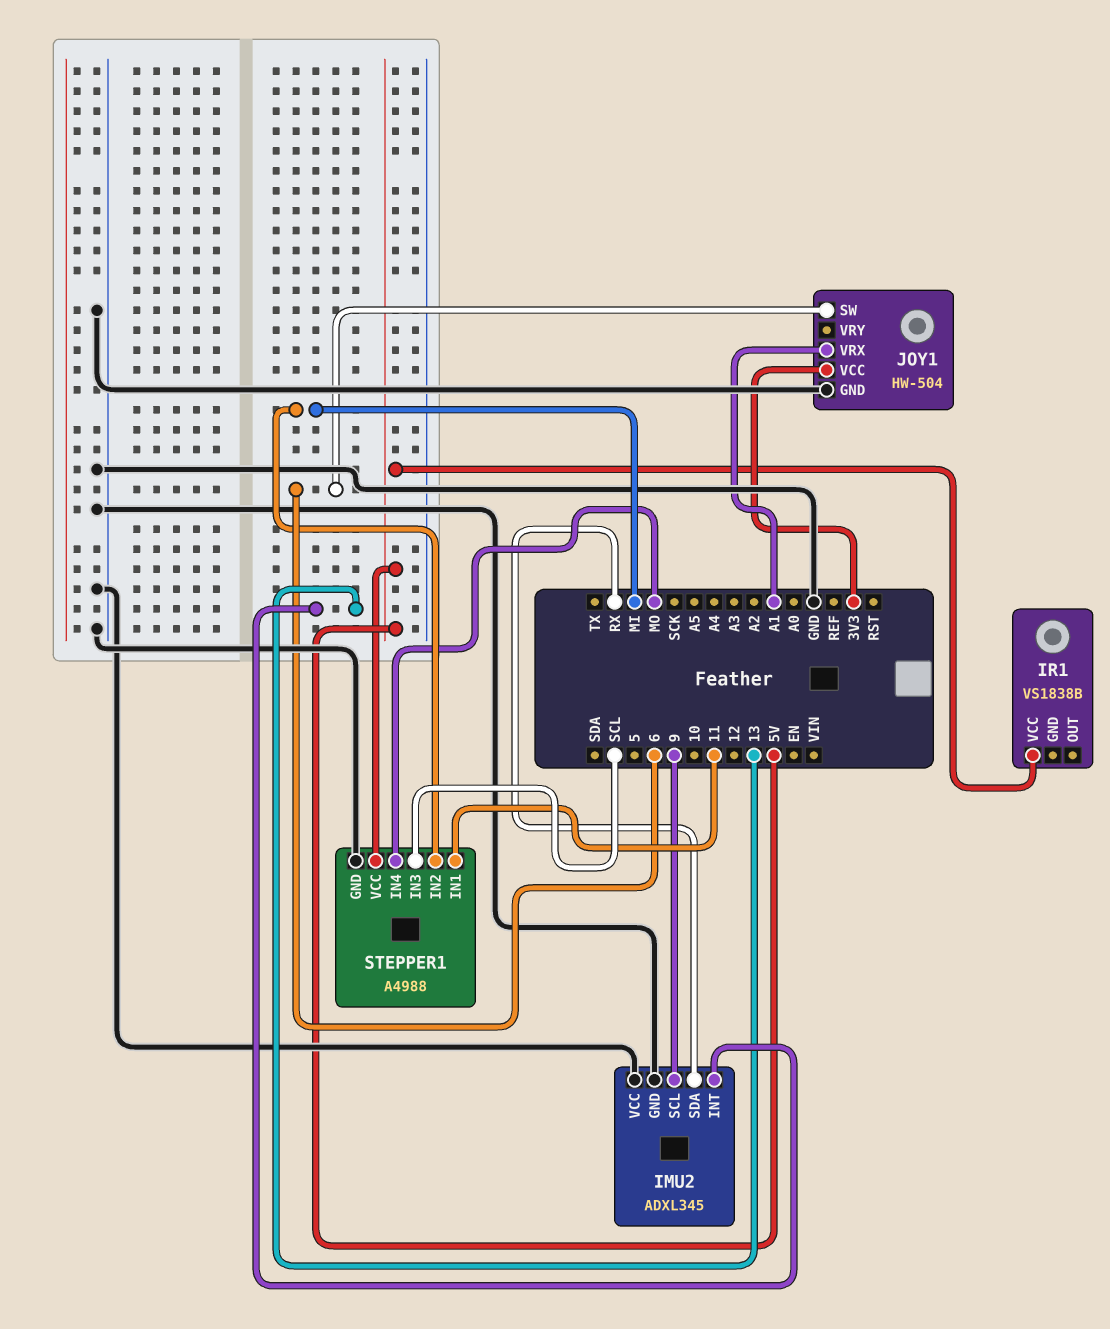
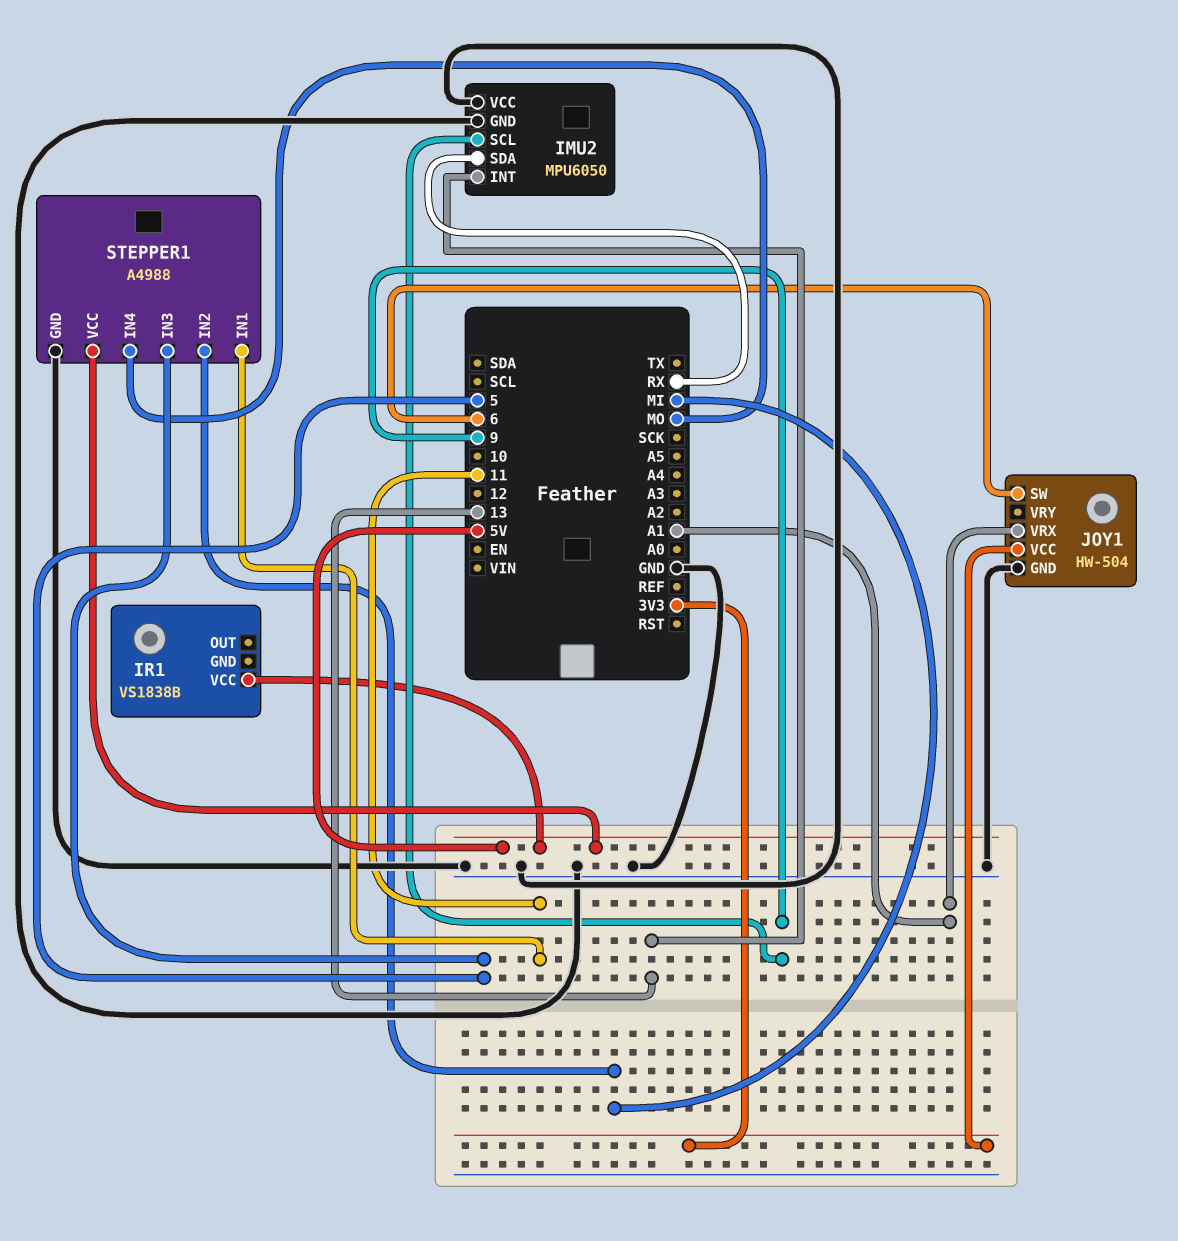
IMU2: ADXL345 -> MPU6050
STEPPER1 pin IN3: SCL -> 5

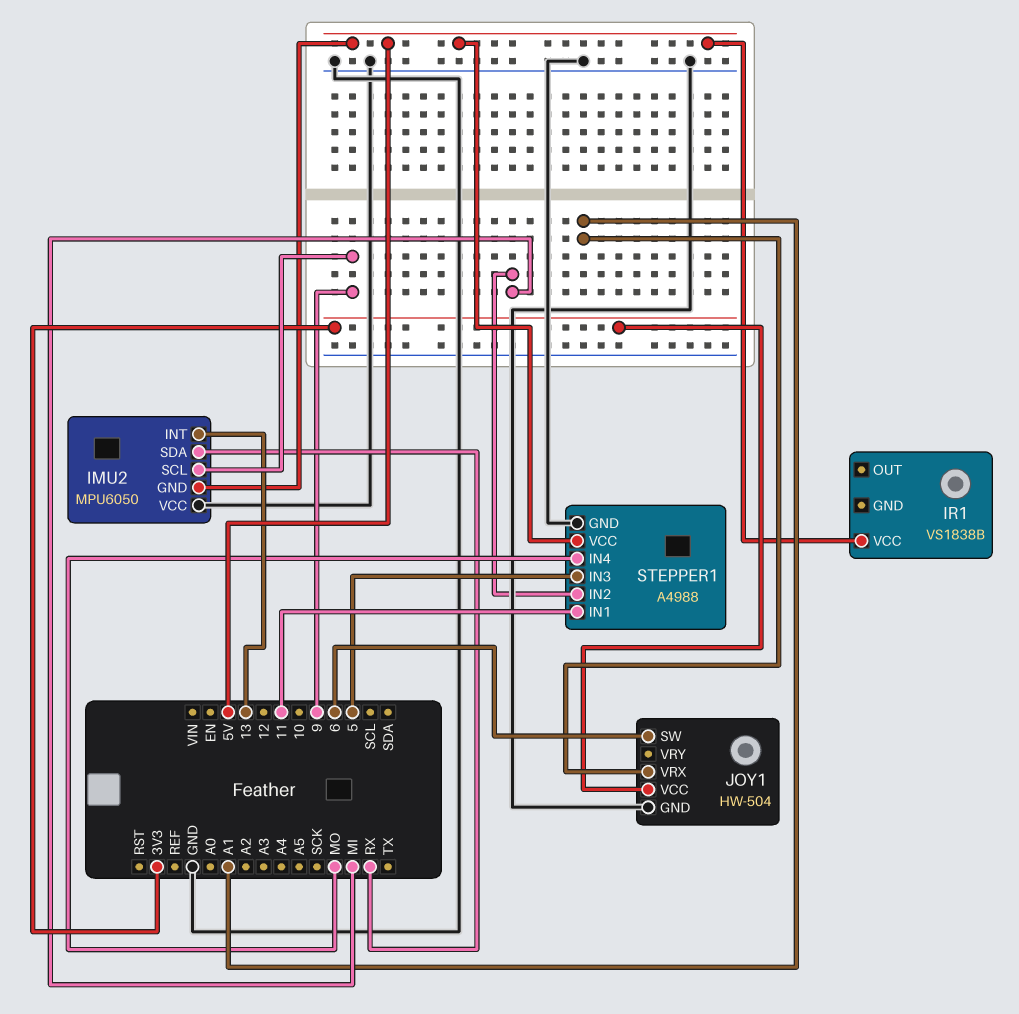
IMU2 pin GND: GND -> 5V

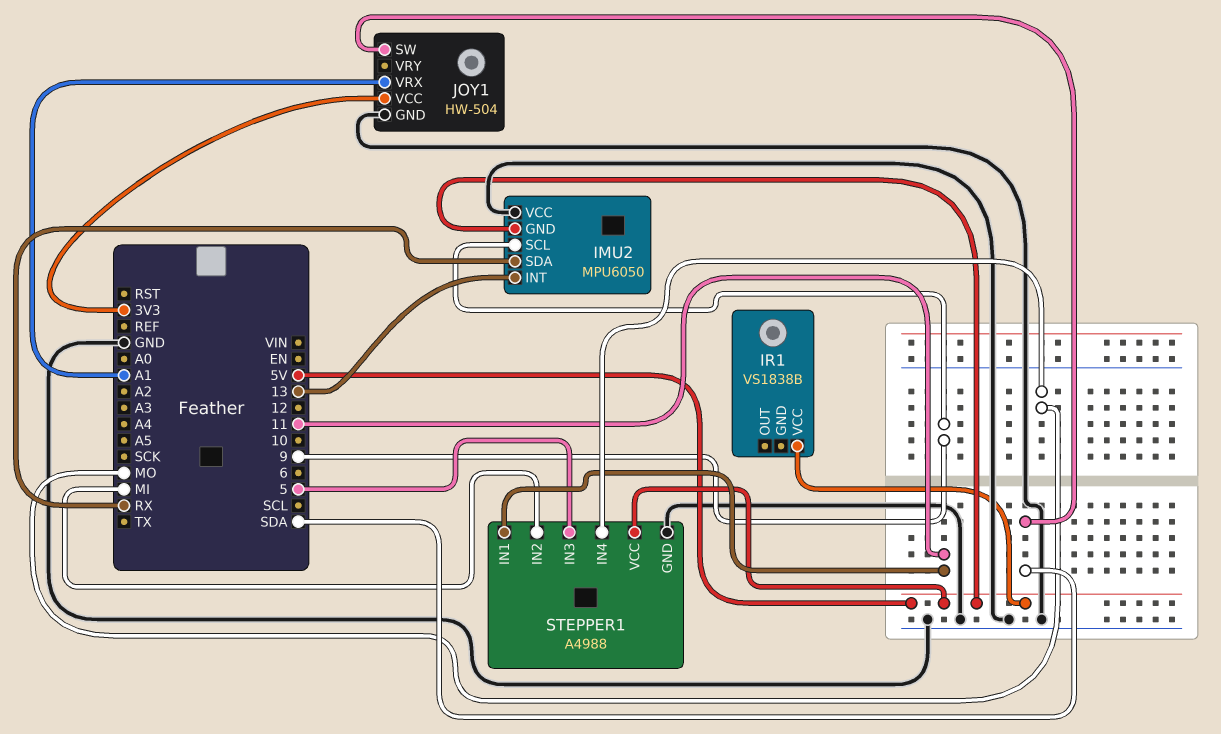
JOY1 pin SW: 6 -> SDA

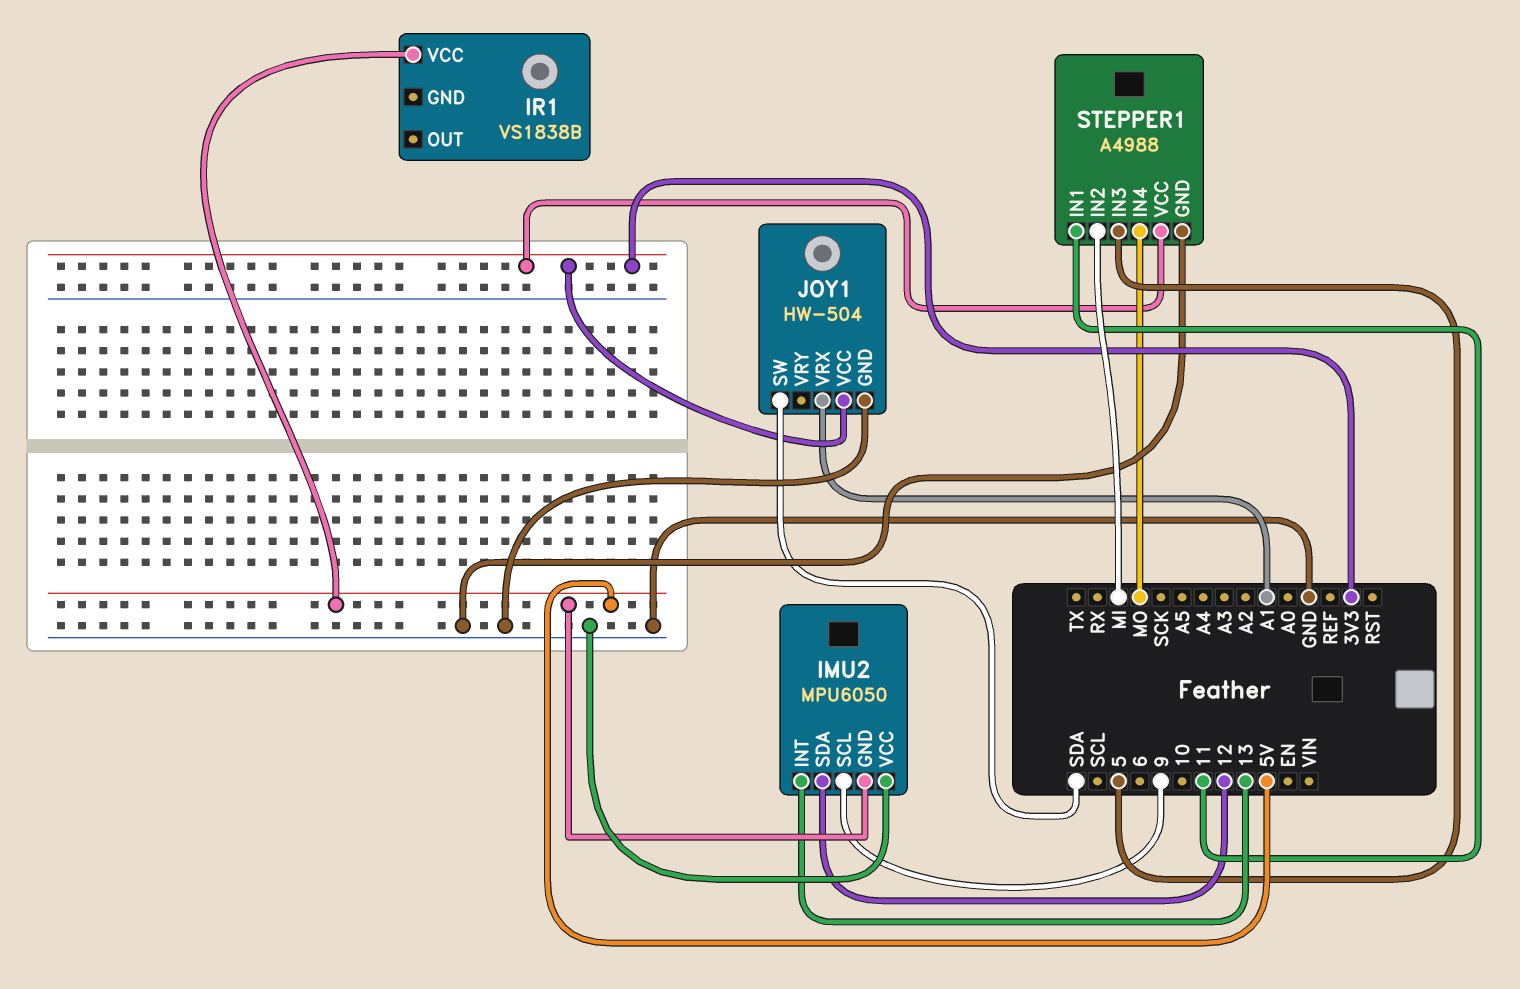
IMU2 pin SDA: RX -> 12
STEPPER1 pin VCC: 5V -> 3V3

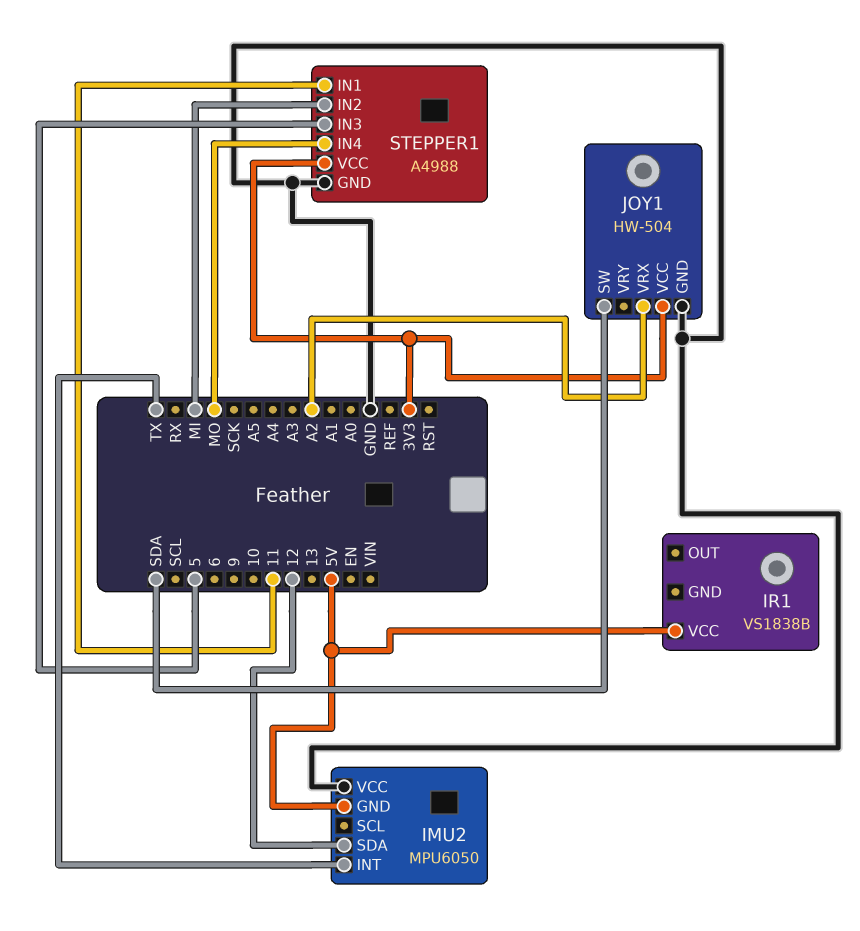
IMU2 pin INT: 13 -> TX
IMU2 pin SCL: 9 -> none
JOY1 pin VRX: A1 -> A2

